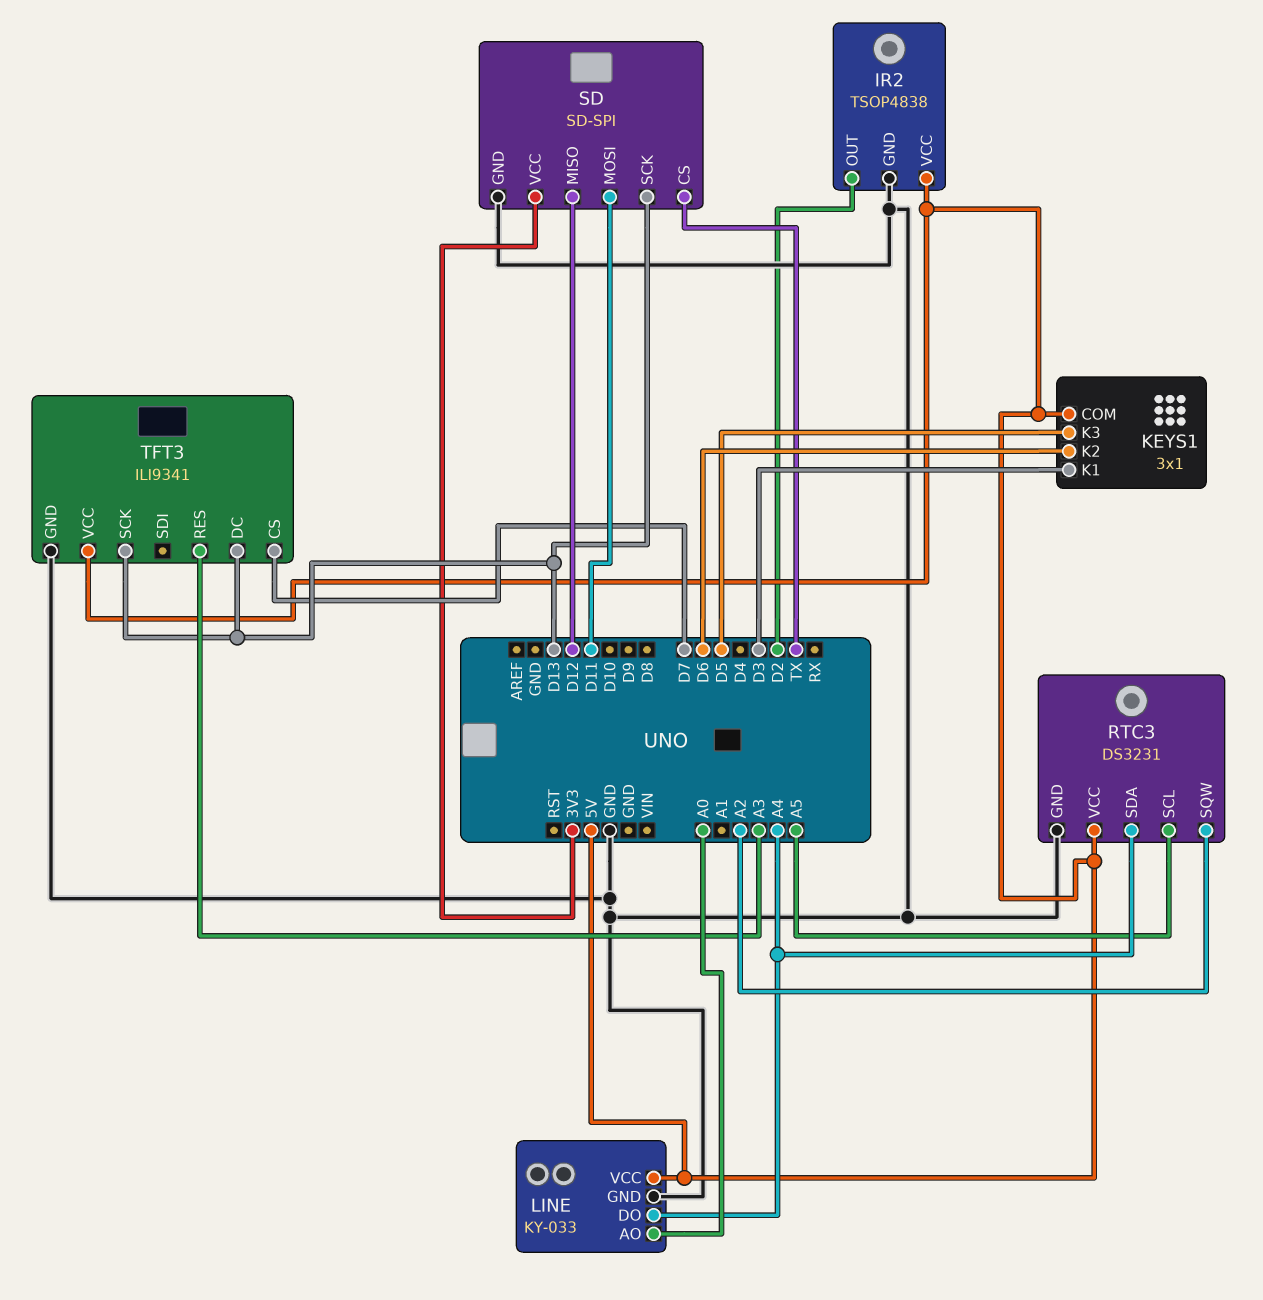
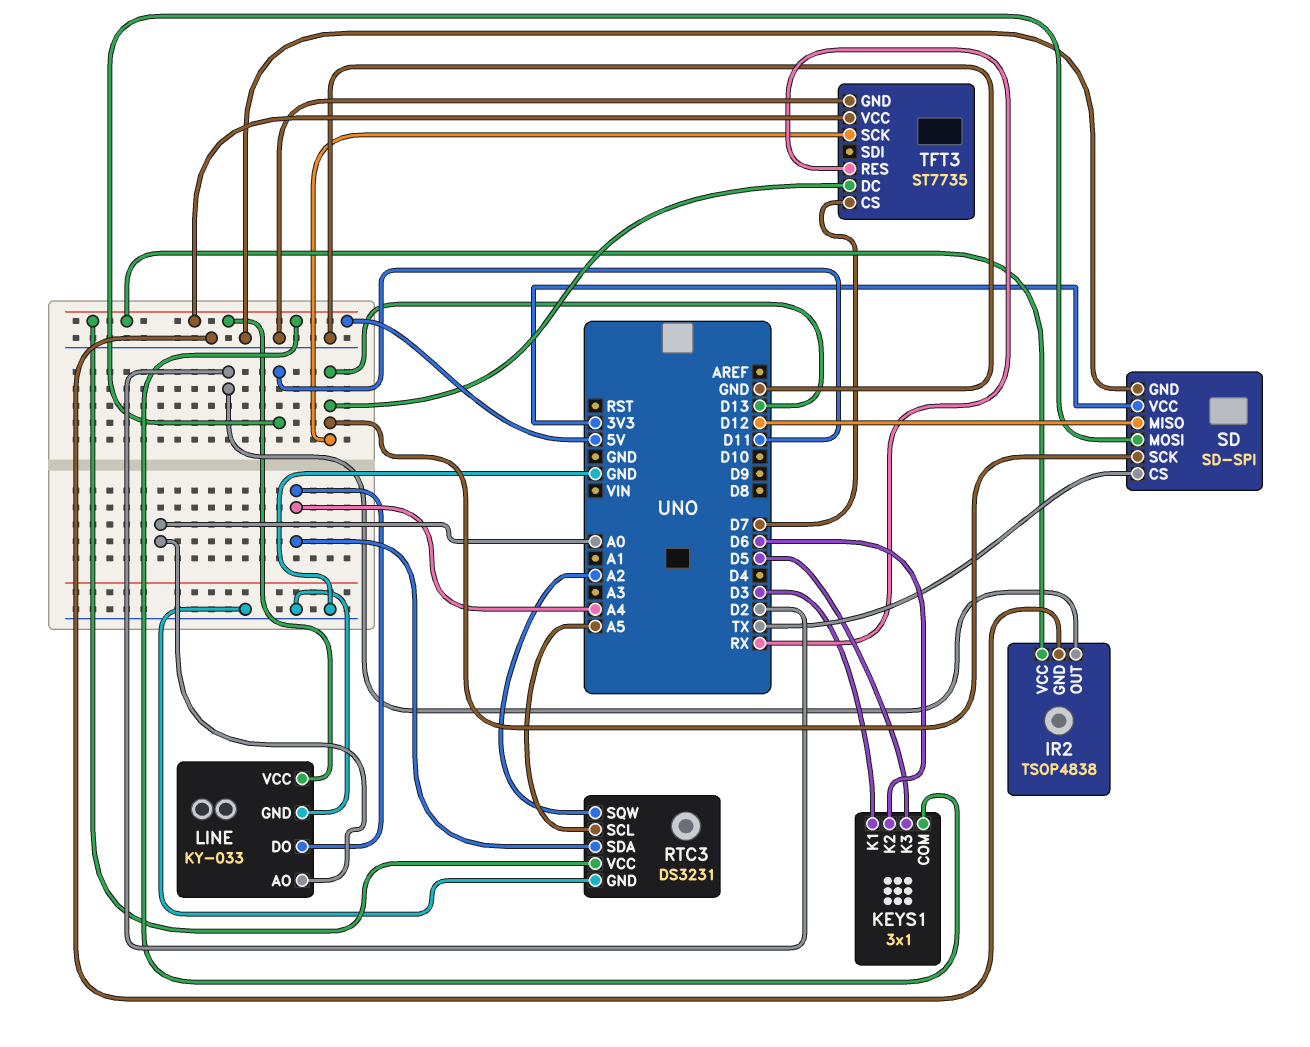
TFT3: ILI9341 -> ST7735
TFT3 pin RES: A3 -> RX

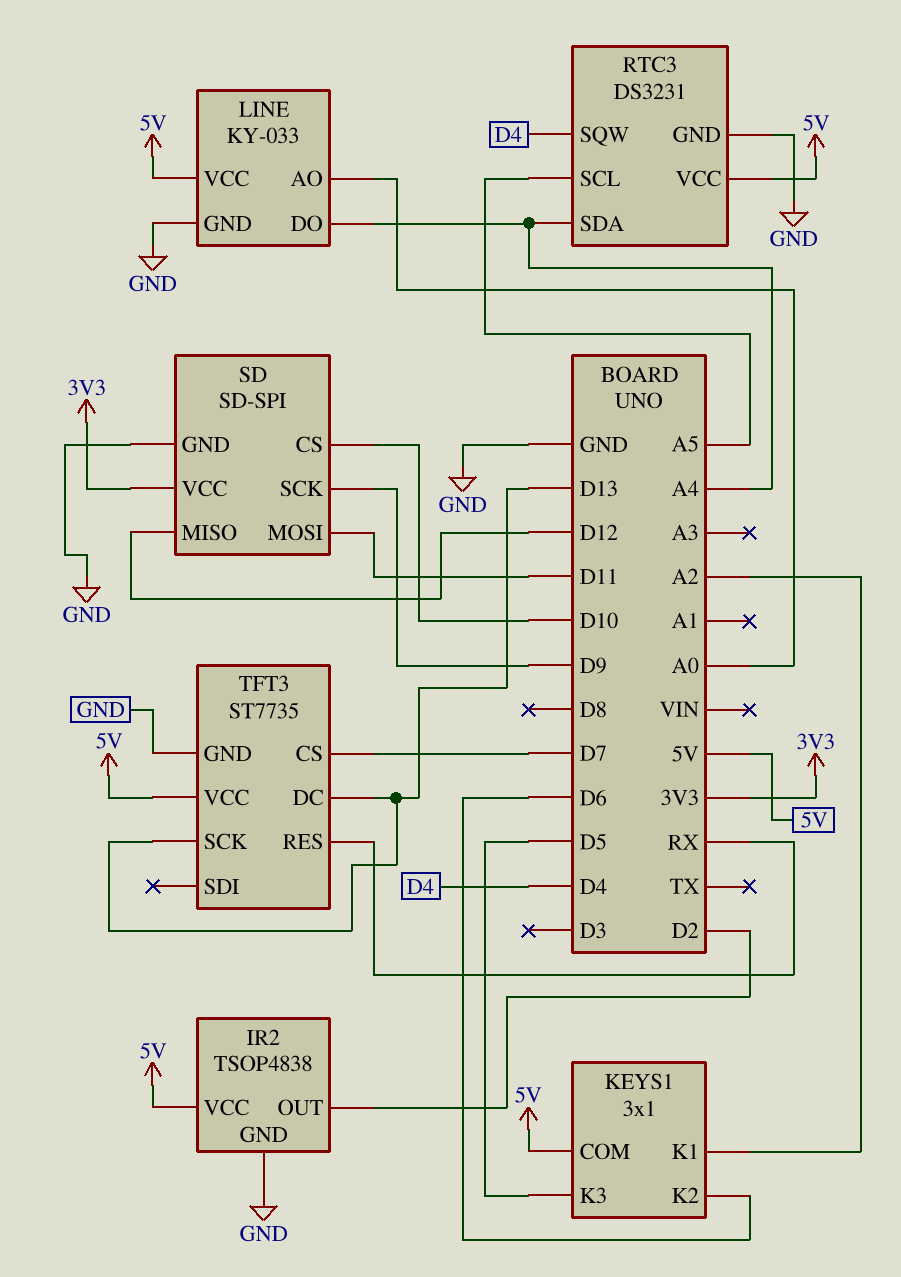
KEYS1 pin K1: D3 -> A2
RTC3 pin SQW: A2 -> D4
SD pin CS: TX -> D10
SD pin SCK: D13 -> D9

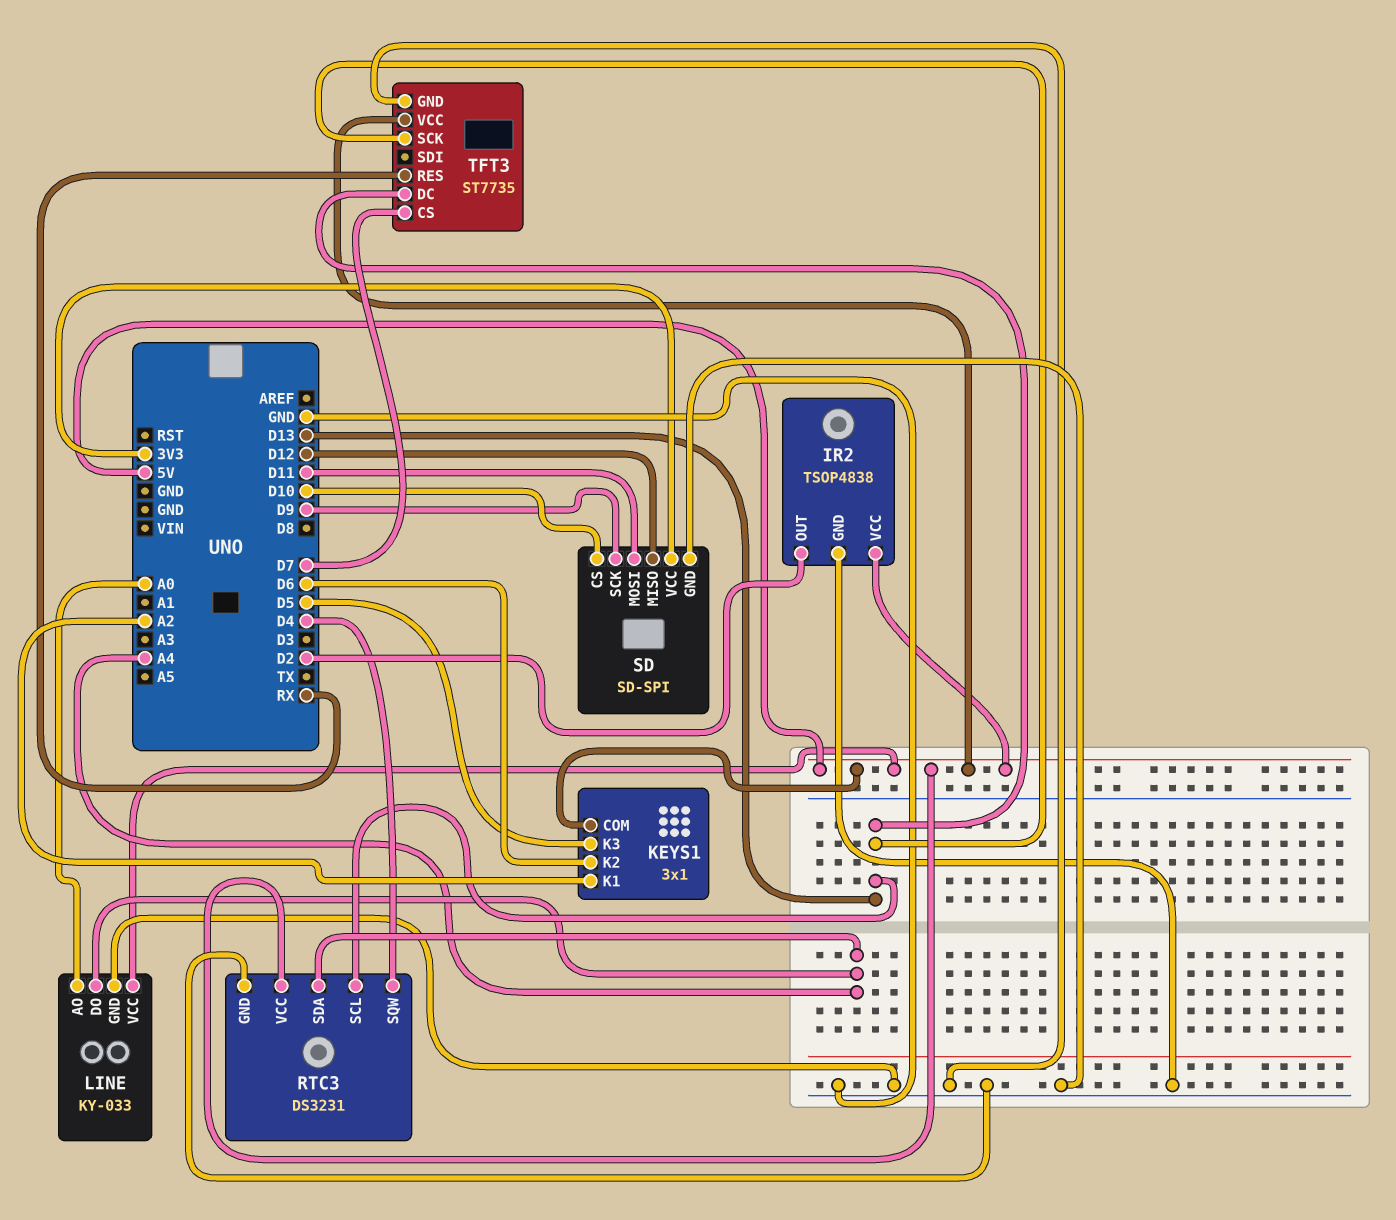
RTC3 pin SCL: A5 -> D13

